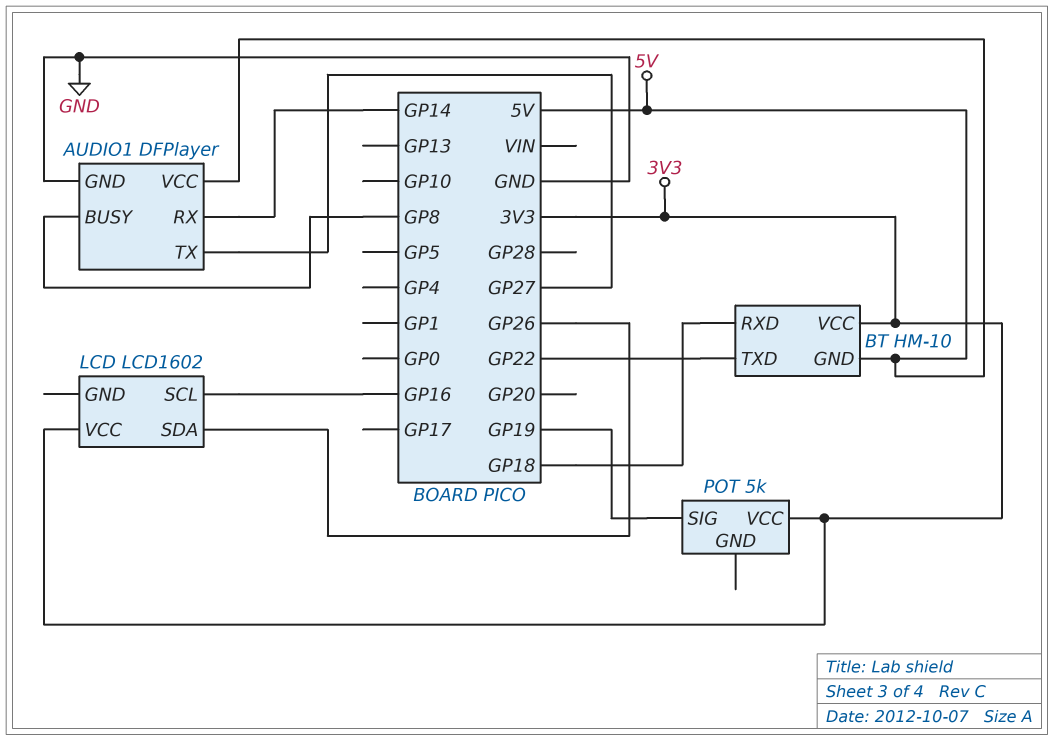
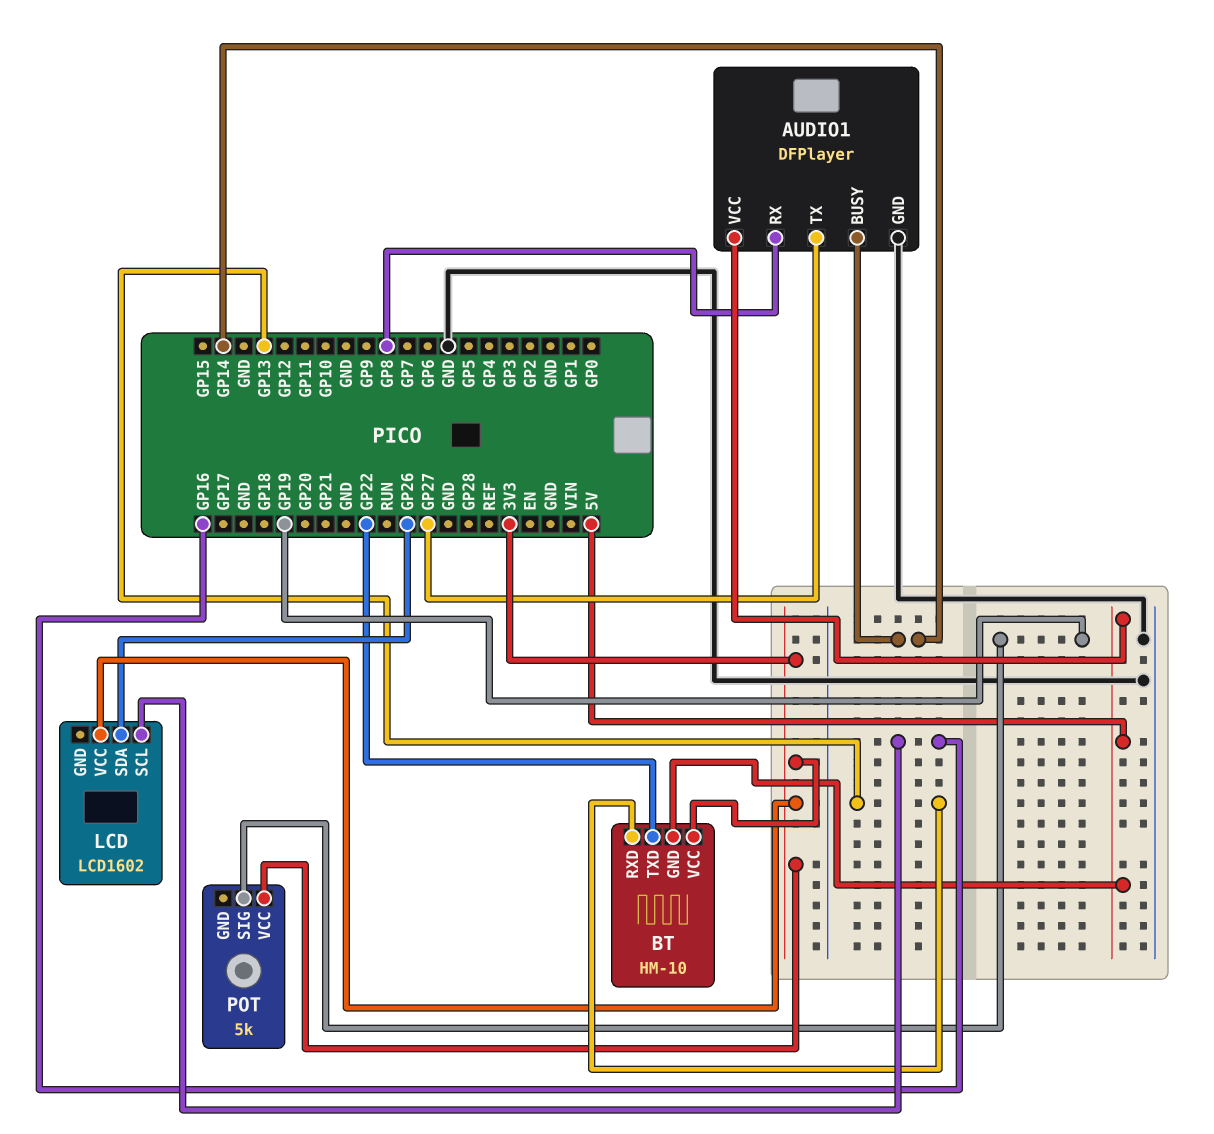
AUDIO1 pin BUSY: GP8 -> GP14
AUDIO1 pin RX: GP14 -> GP8
BT pin RXD: GP18 -> GP13

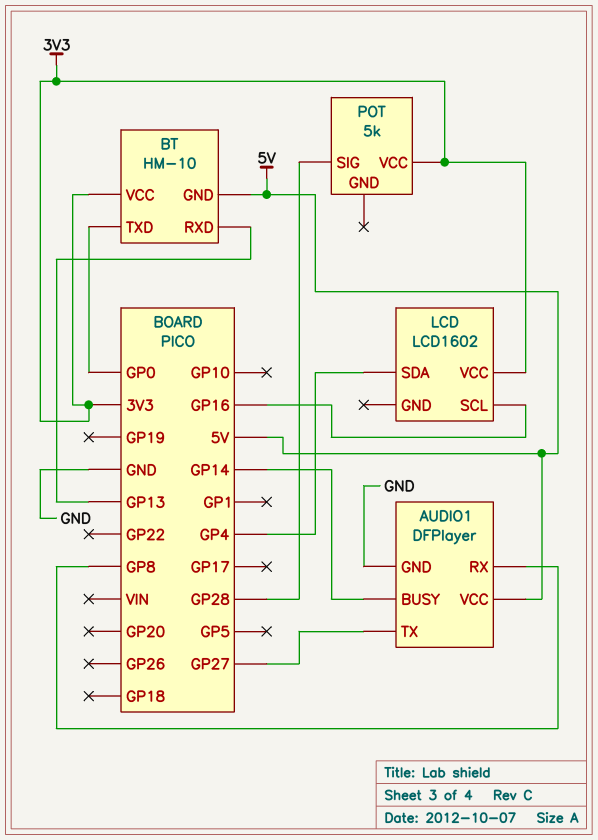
BT pin TXD: GP22 -> GP0
LCD pin SDA: GP26 -> GP4
POT pin SIG: GP19 -> GP28

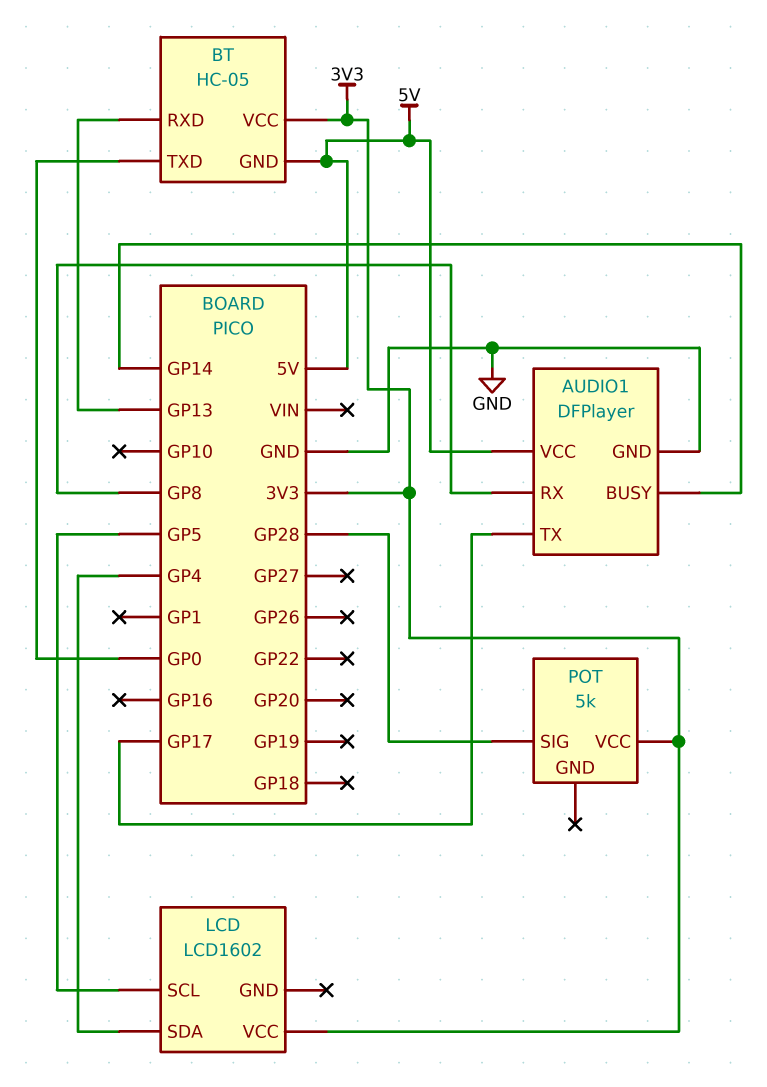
AUDIO1 pin TX: GP27 -> GP17
BT: HM-10 -> HC-05
LCD pin SCL: GP16 -> GP5

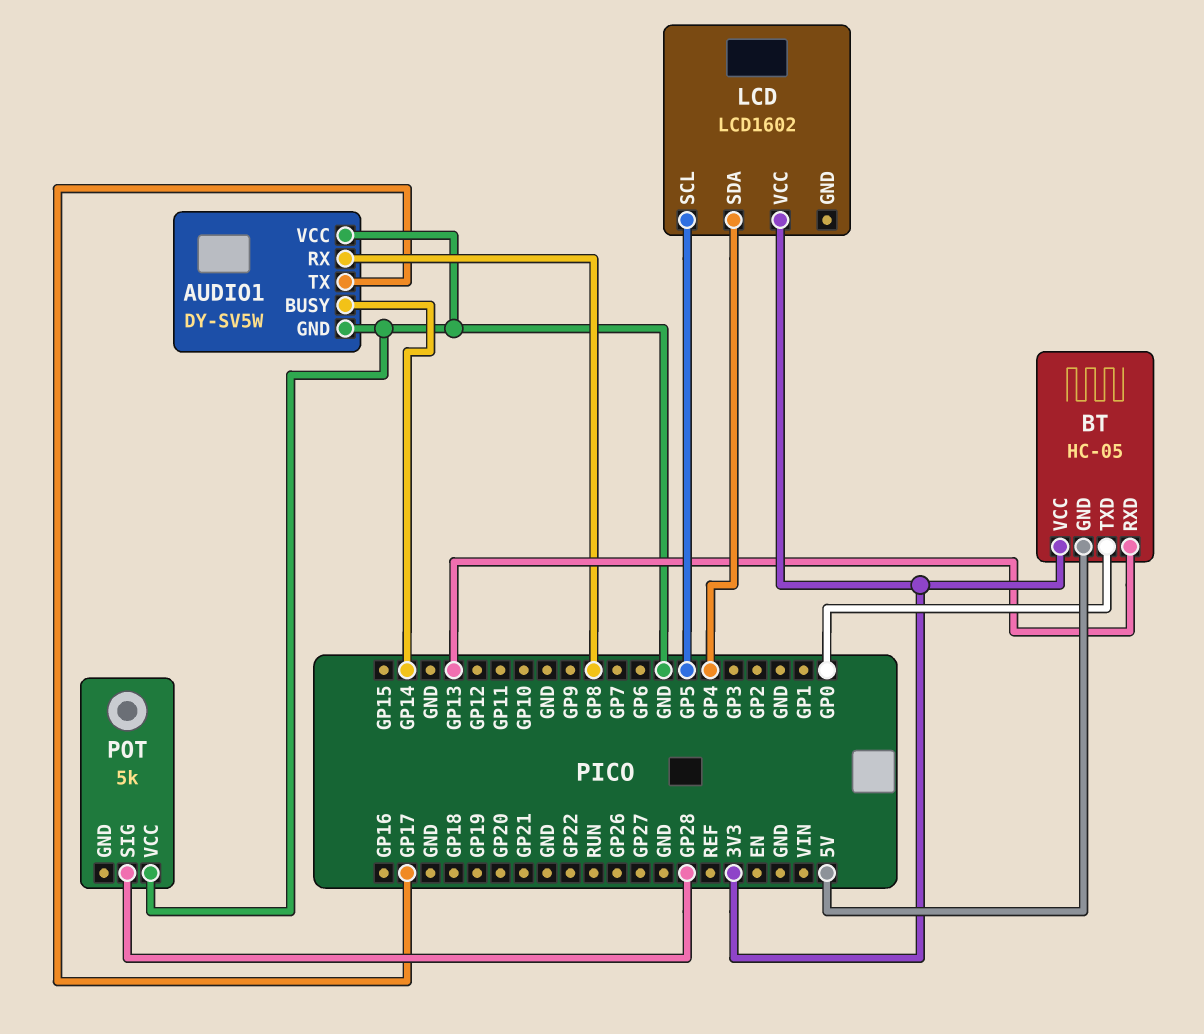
AUDIO1: DFPlayer -> DY-SV5W
AUDIO1 pin VCC: 5V -> GND
POT pin VCC: 3V3 -> GND

